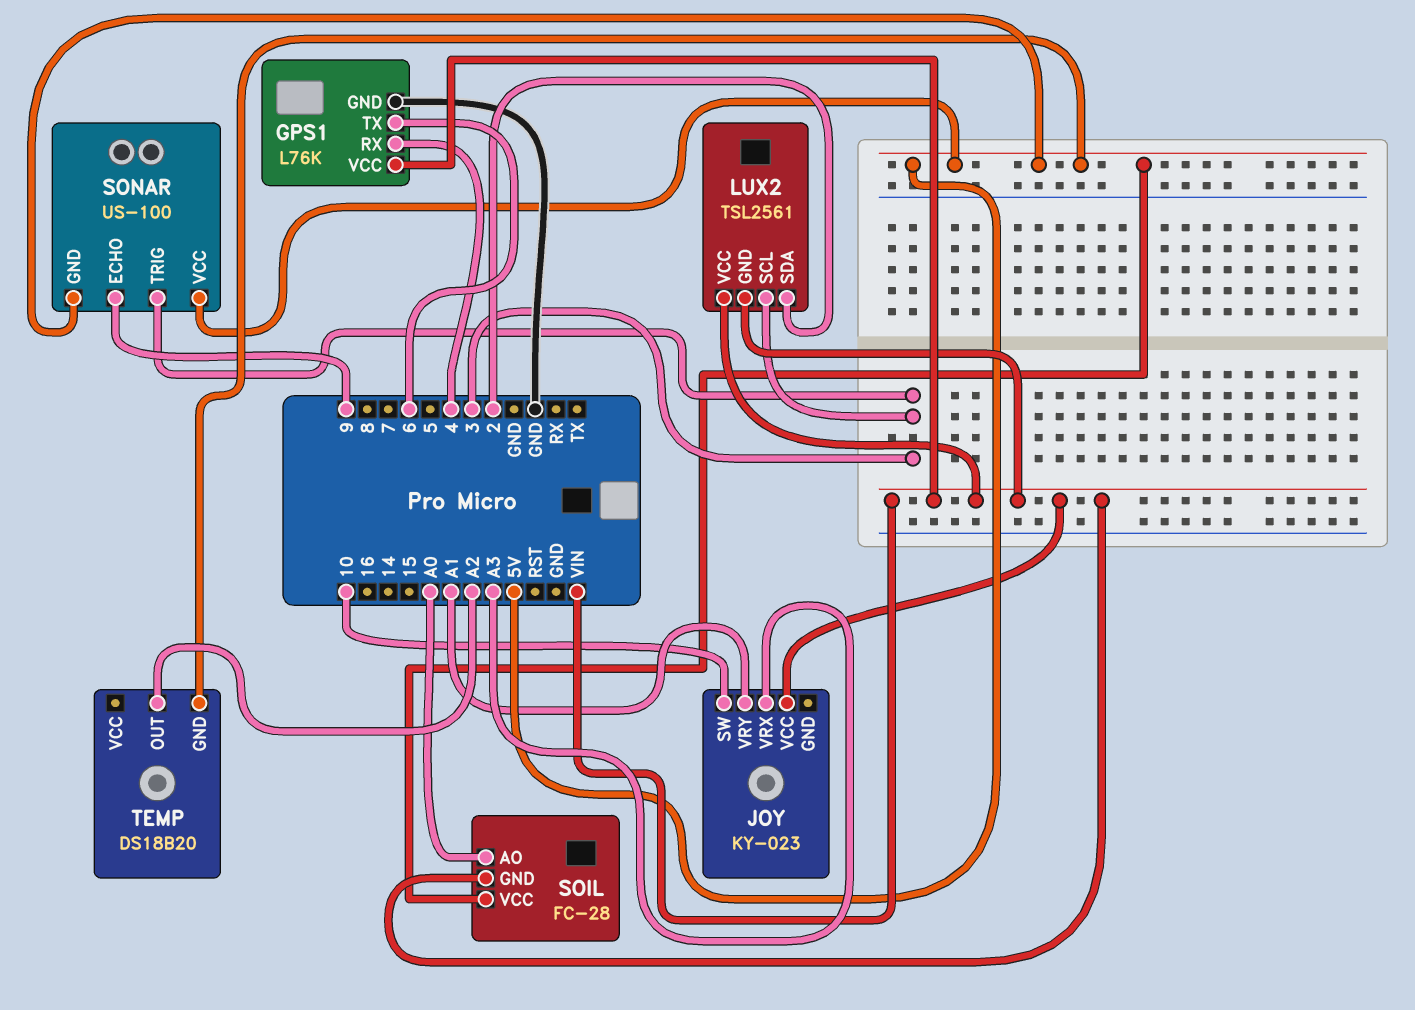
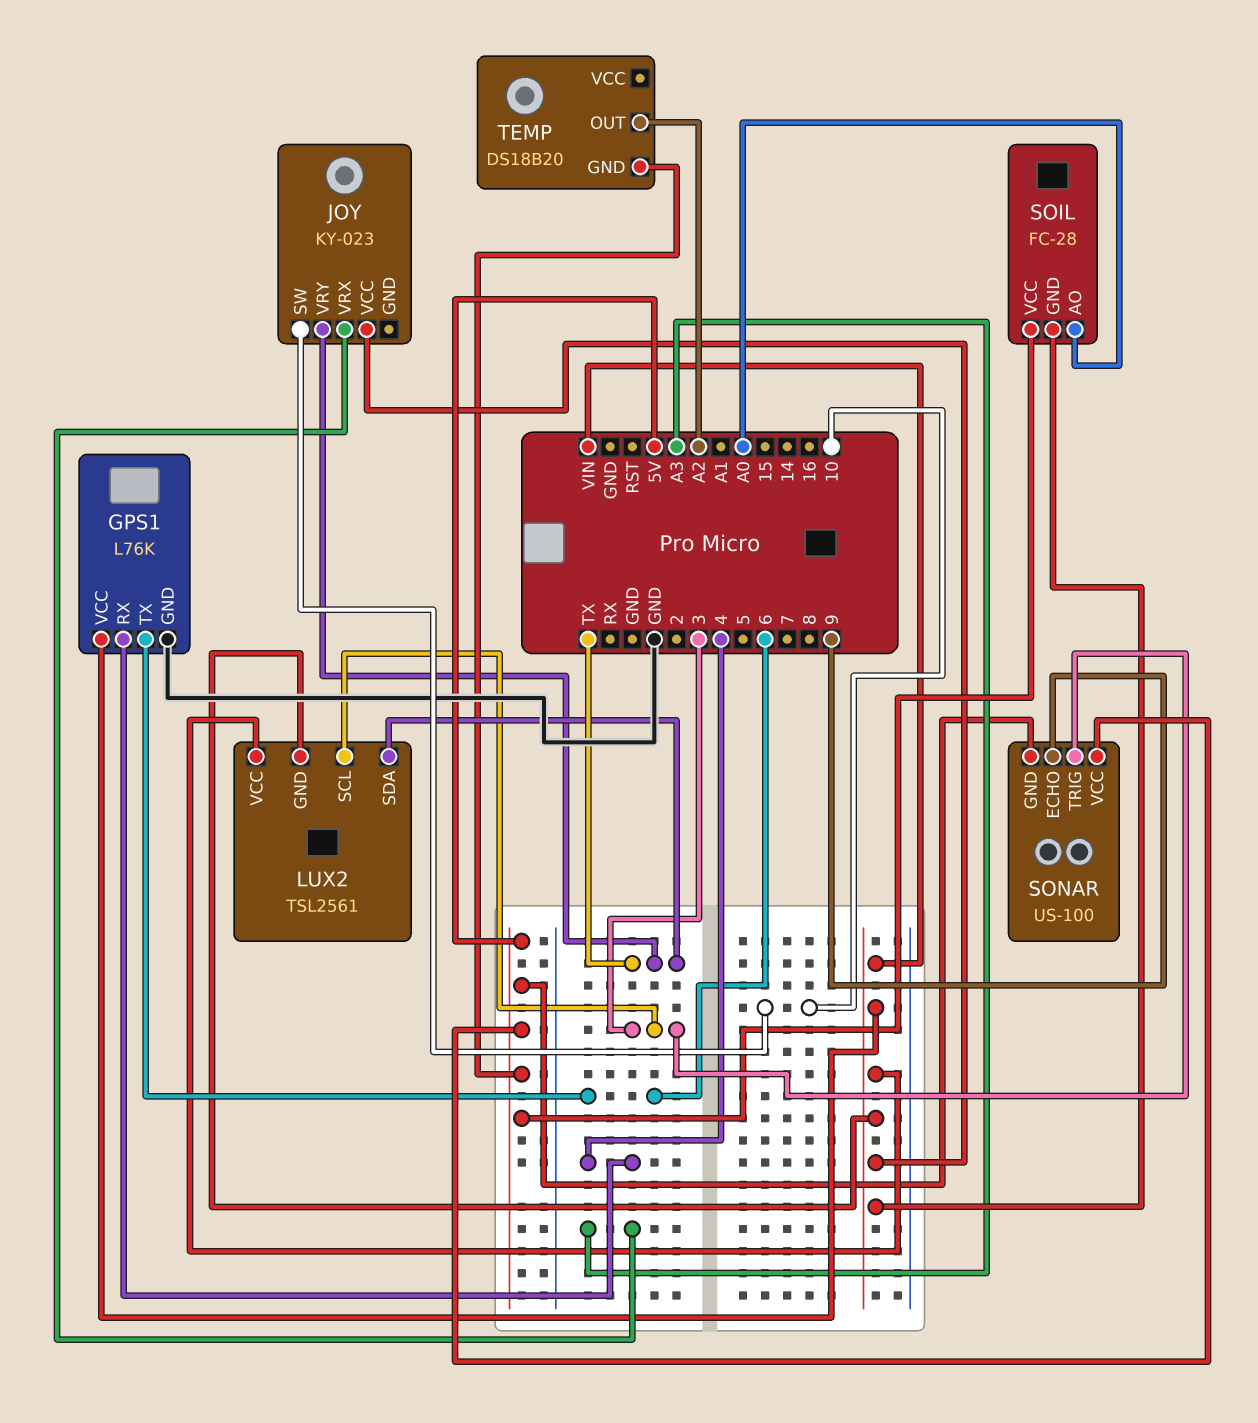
JOY pin VRY: A1 -> TX
LUX2 pin SDA: 2 -> TX

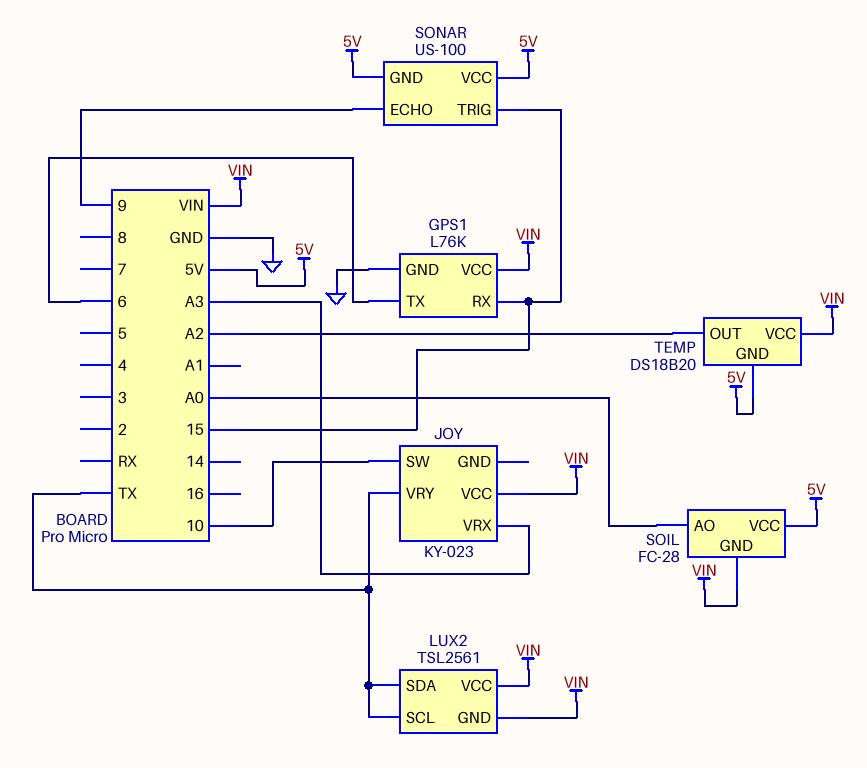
GPS1 pin RX: 4 -> 15
LUX2 pin SCL: 3 -> TX
SONAR pin TRIG: 3 -> 15
TEMP pin VCC: none -> VIN

